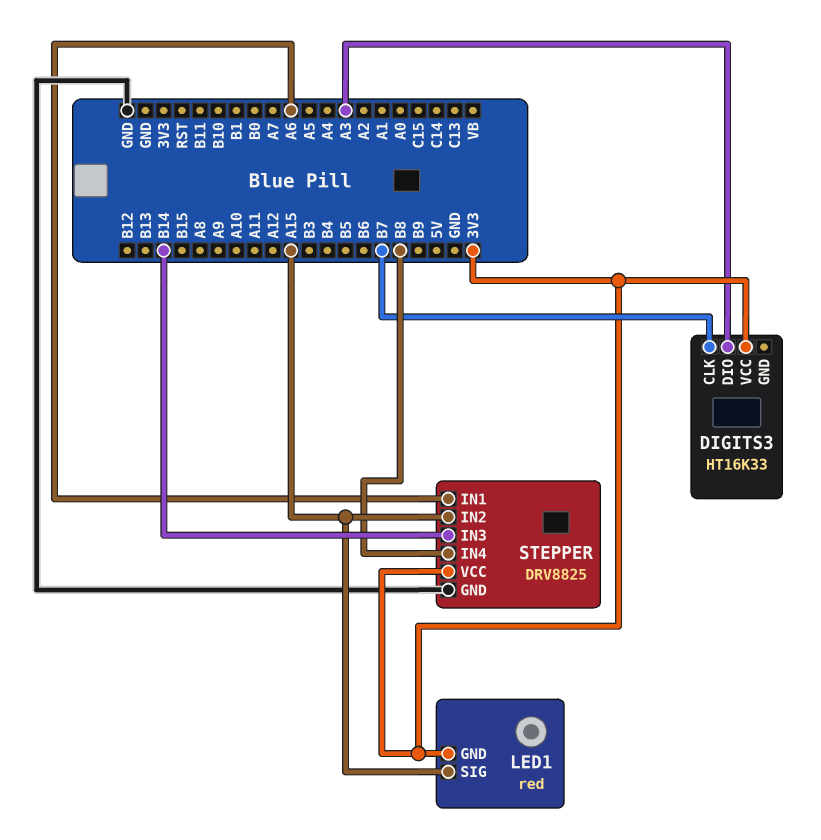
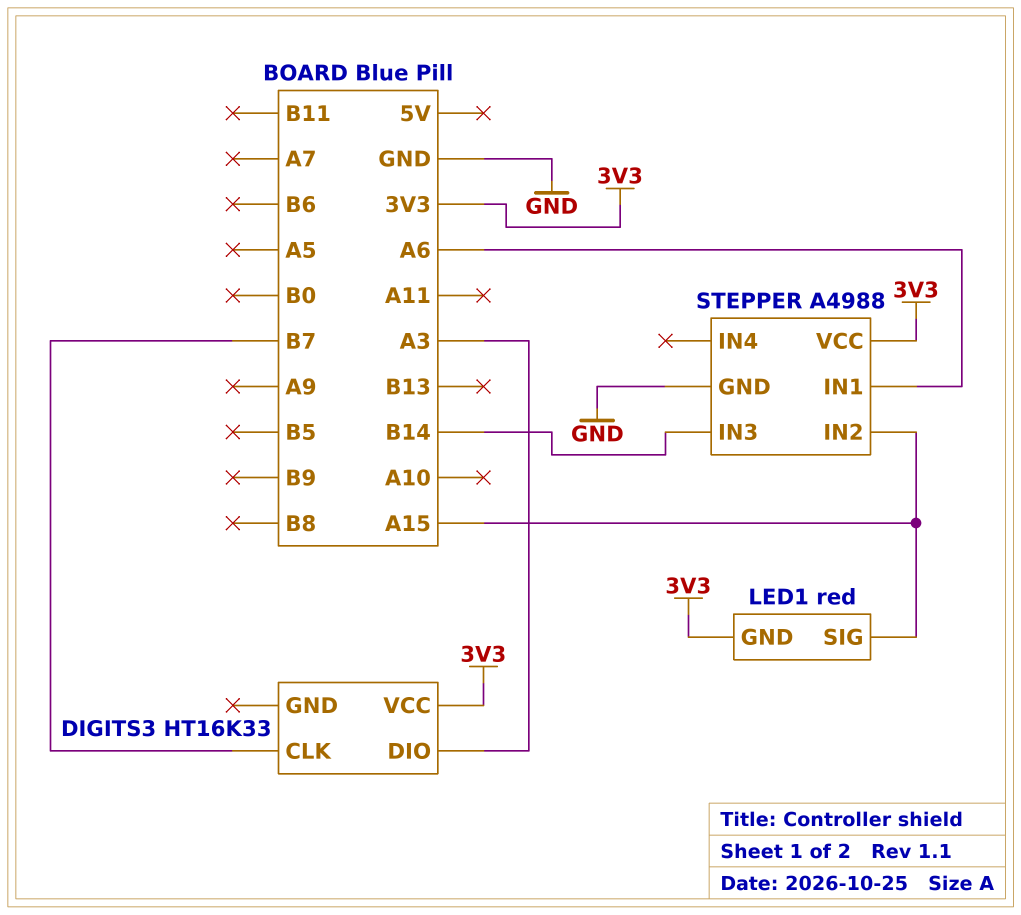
STEPPER: DRV8825 -> A4988
STEPPER pin IN4: B8 -> none

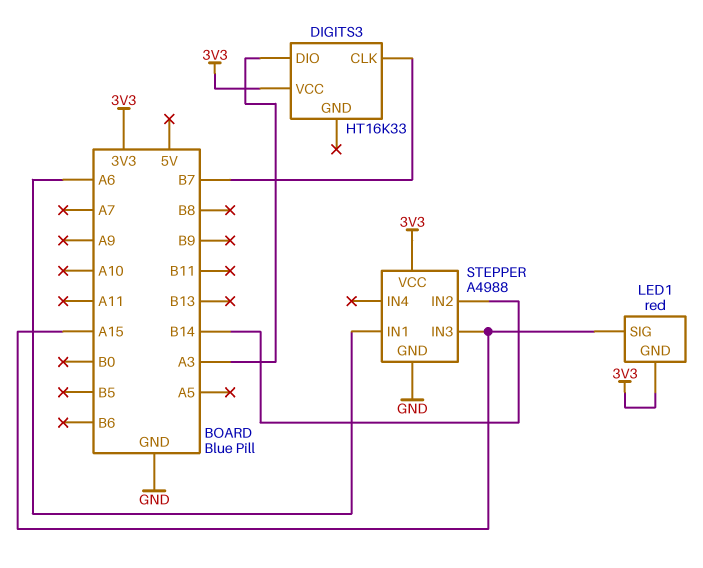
STEPPER pin IN2: A15 -> B14
STEPPER pin IN3: B14 -> A15

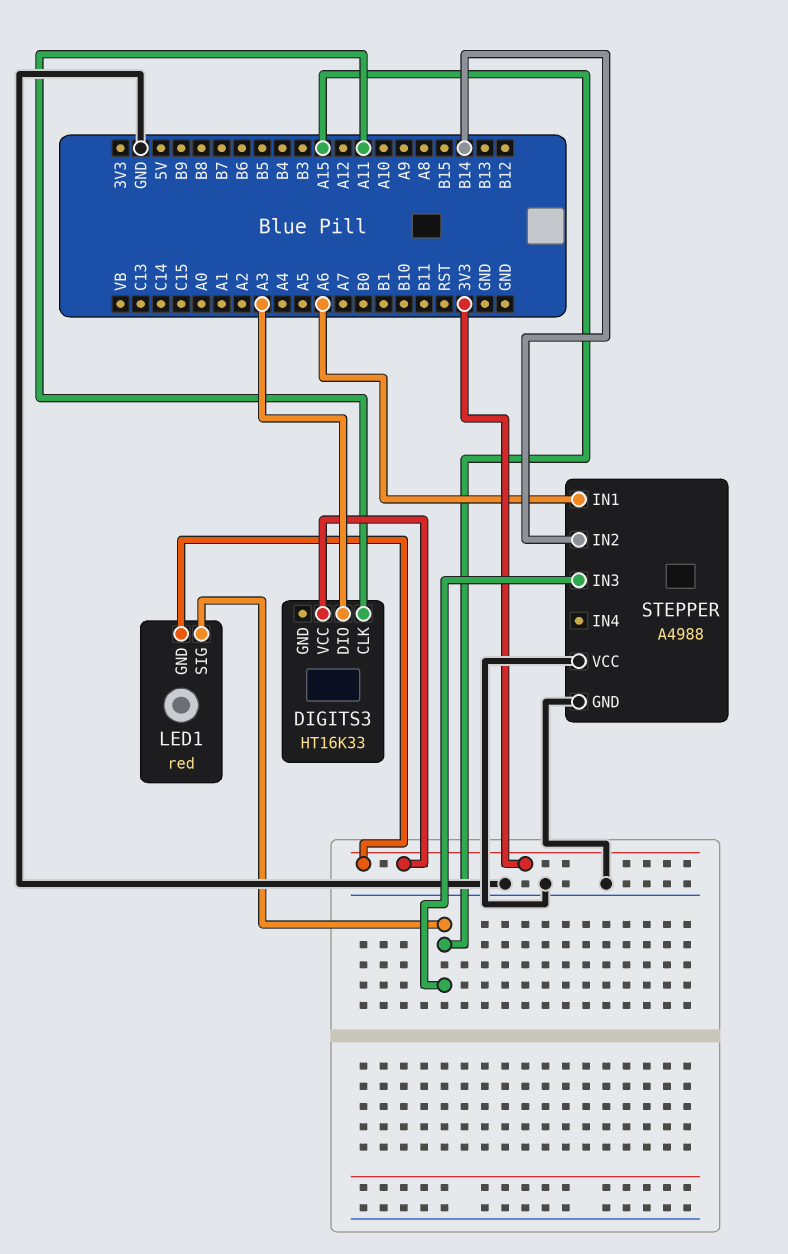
DIGITS3 pin CLK: B7 -> A11
STEPPER pin VCC: 3V3 -> GND

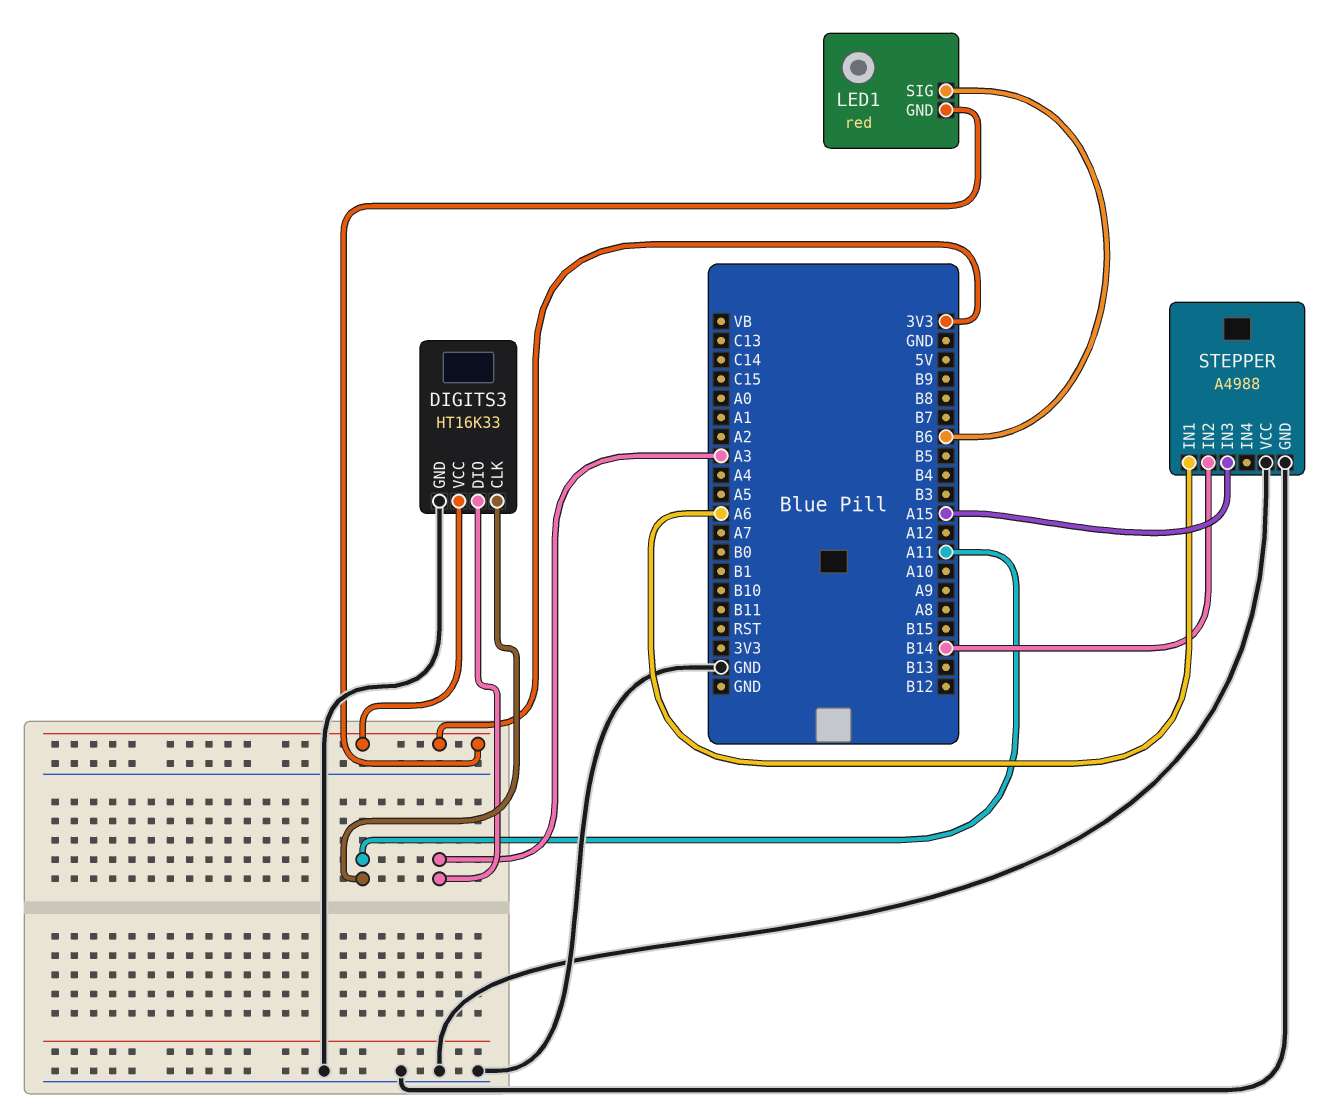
DIGITS3 pin GND: none -> GND
LED1 pin SIG: A15 -> B6

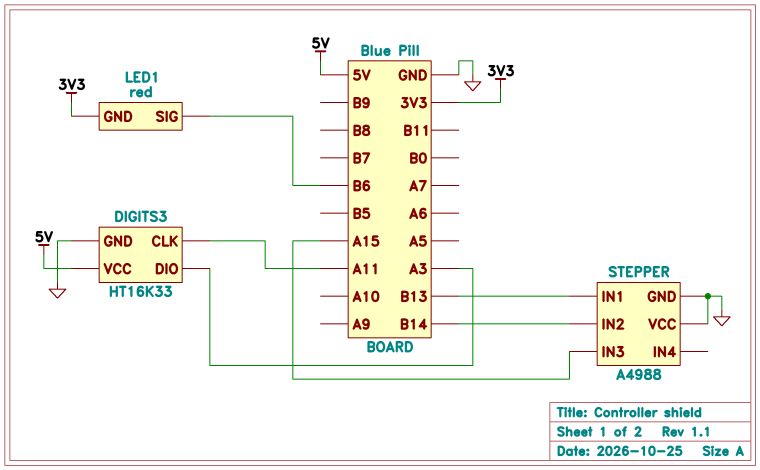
DIGITS3 pin VCC: 3V3 -> 5V
STEPPER pin IN1: A6 -> B13

